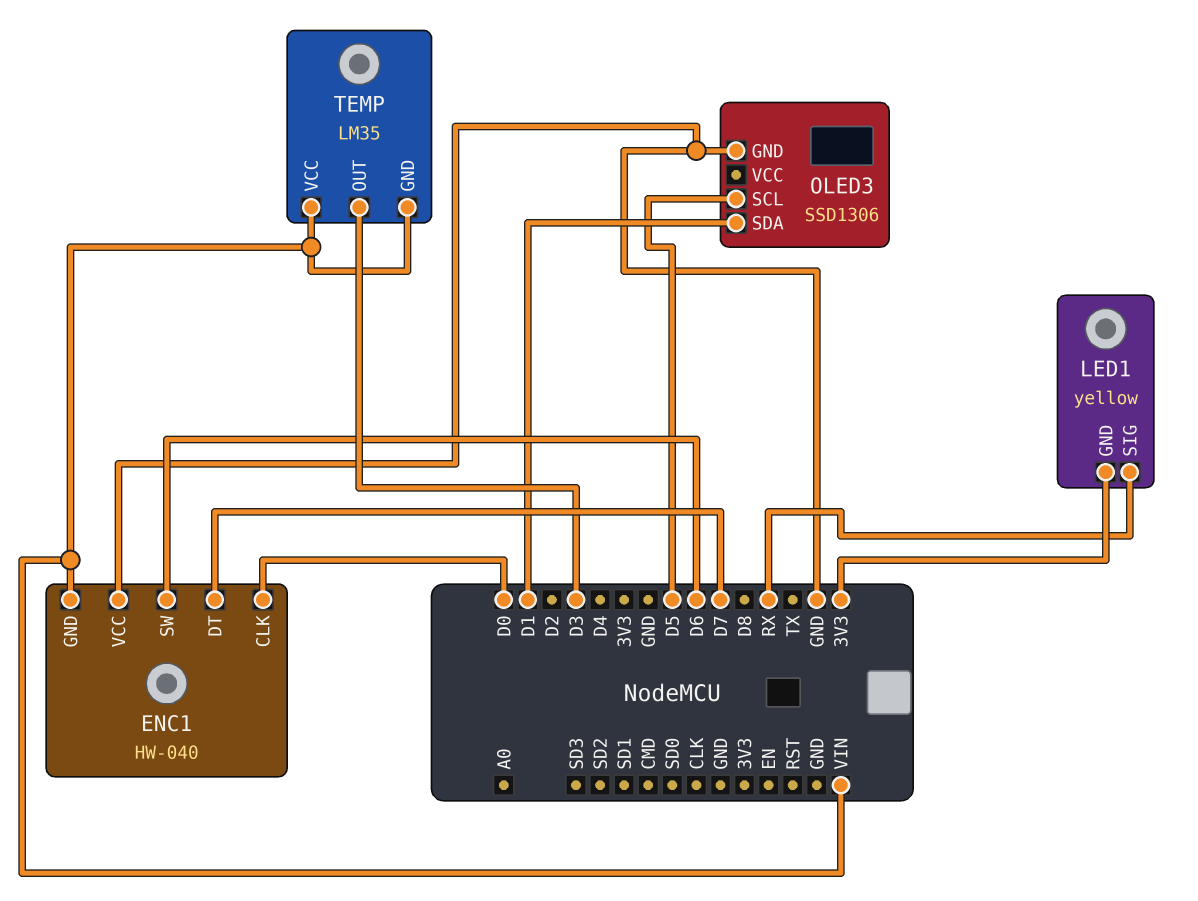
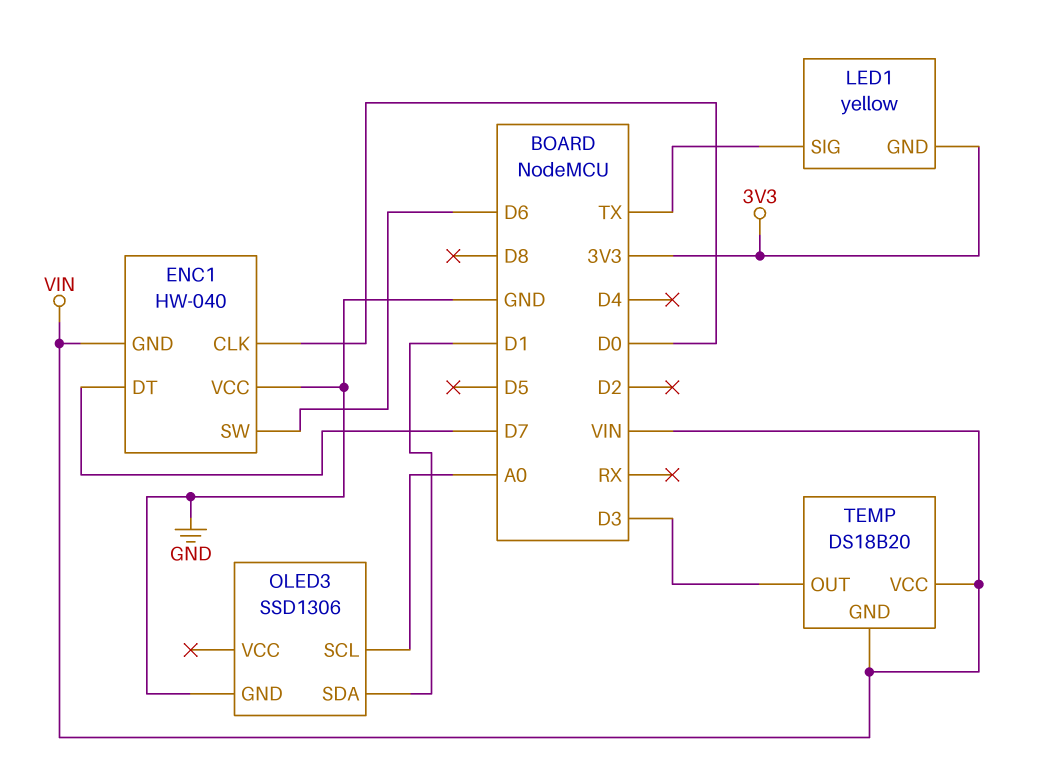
LED1 pin SIG: RX -> TX
OLED3 pin SCL: D5 -> A0
TEMP: LM35 -> DS18B20

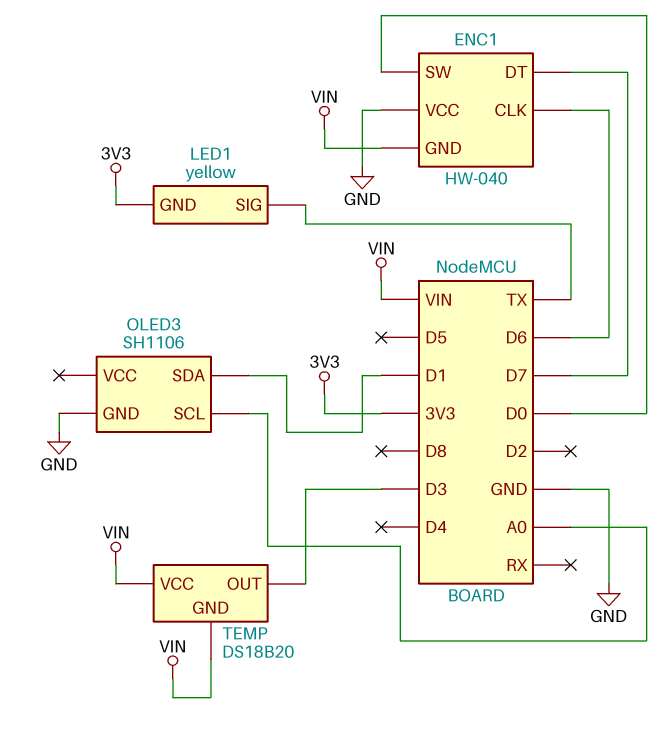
ENC1 pin CLK: D0 -> D6
ENC1 pin SW: D6 -> D0
OLED3: SSD1306 -> SH1106

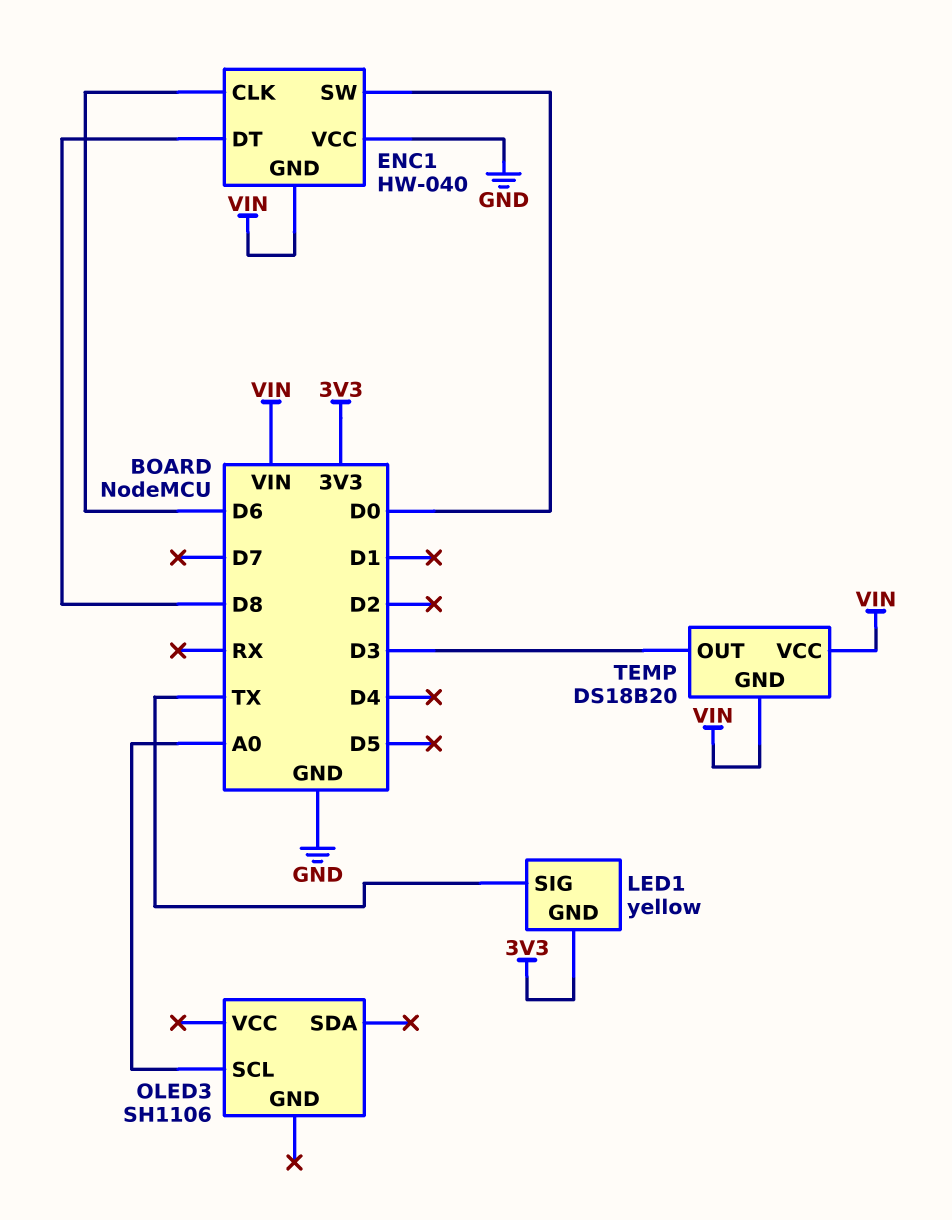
ENC1 pin DT: D7 -> D8
OLED3 pin GND: GND -> none
OLED3 pin SDA: D1 -> none

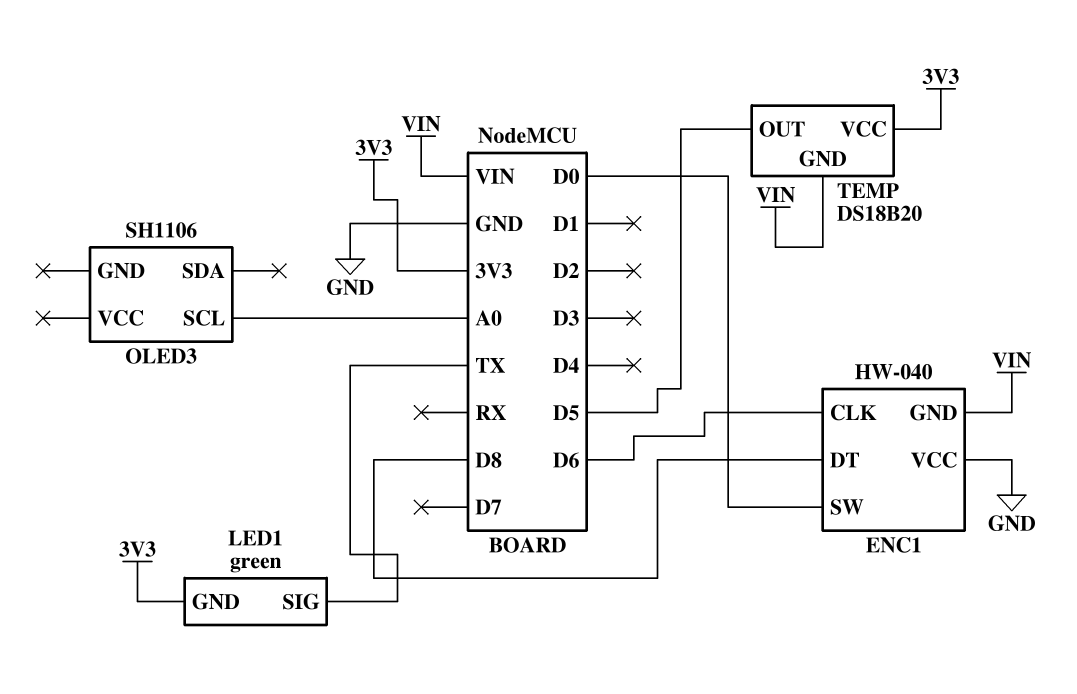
LED1: yellow -> green
TEMP pin OUT: D3 -> D5
TEMP pin VCC: VIN -> 3V3

